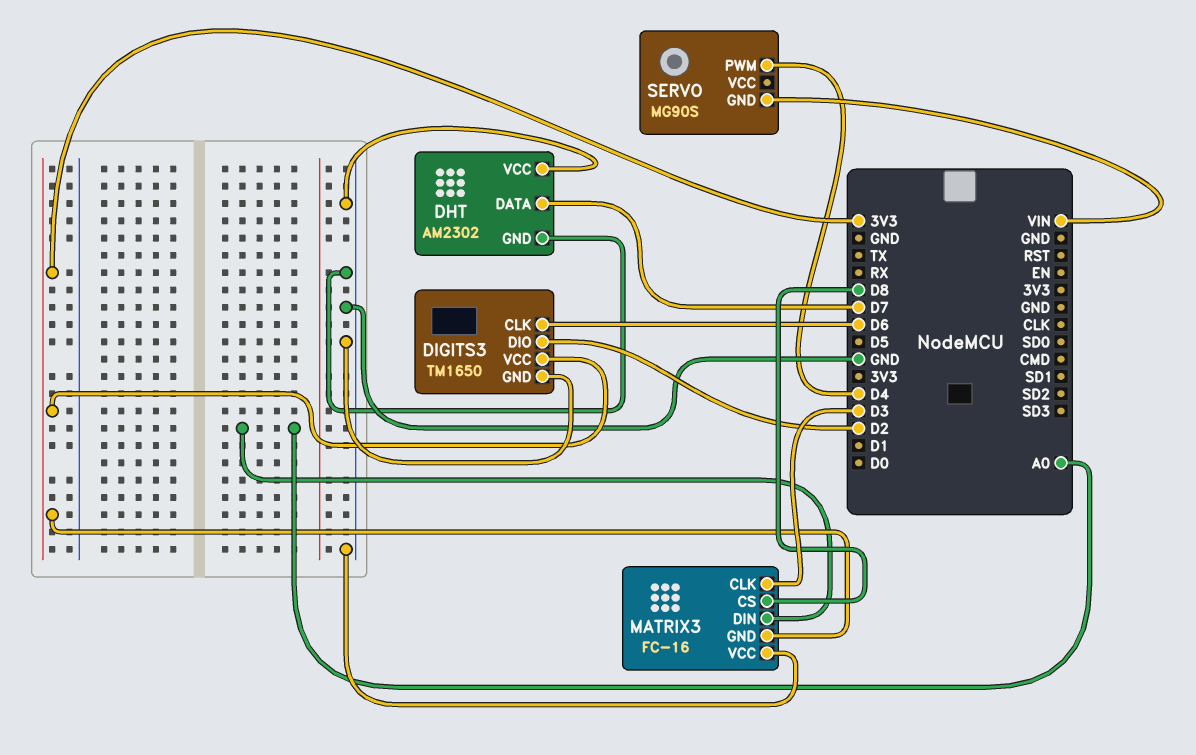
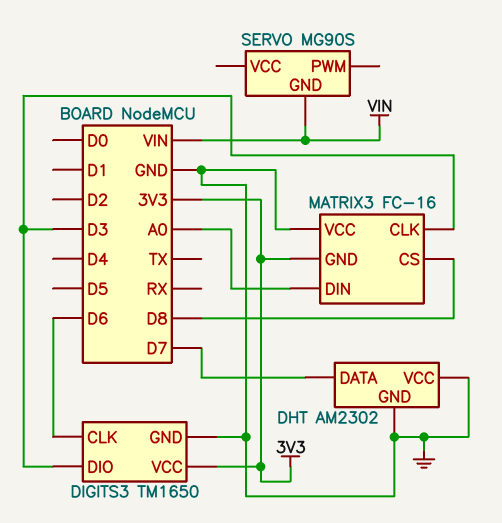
DIGITS3 pin DIO: D2 -> D3
SERVO pin PWM: D4 -> none

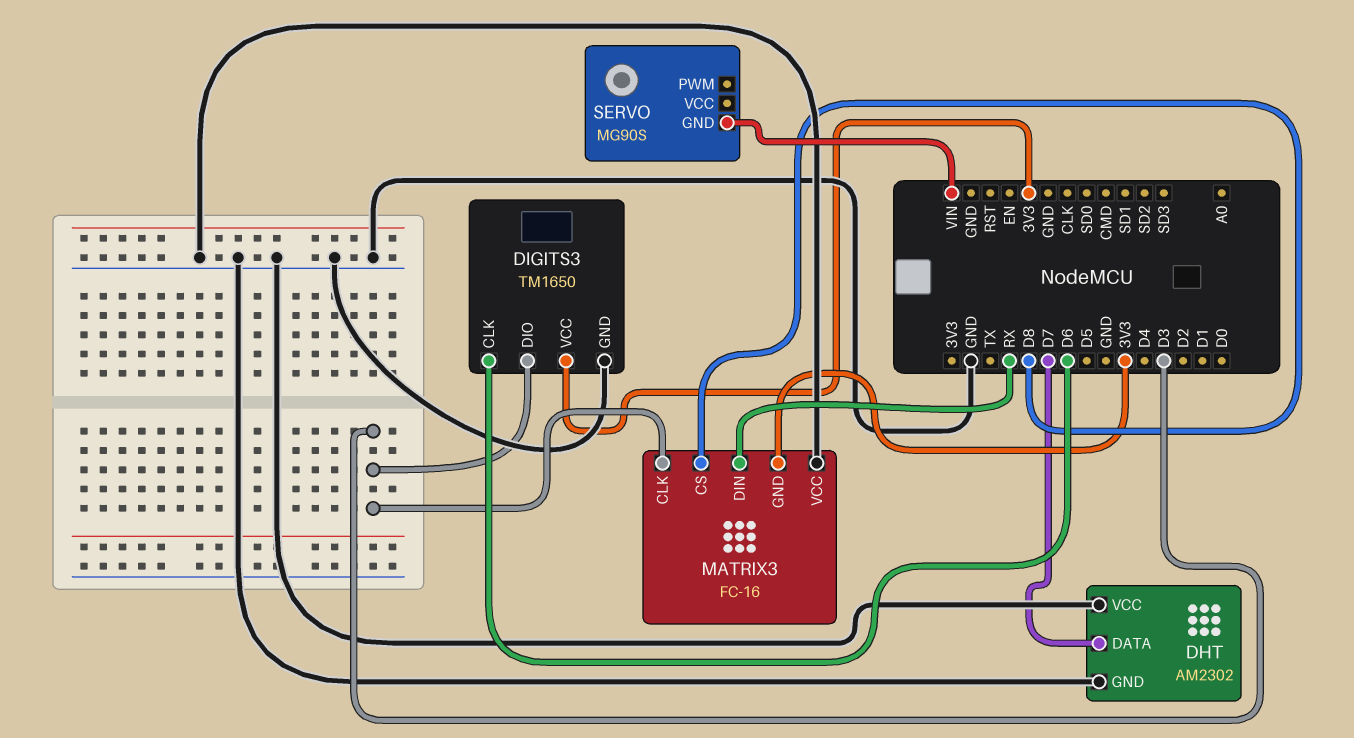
MATRIX3 pin DIN: A0 -> RX

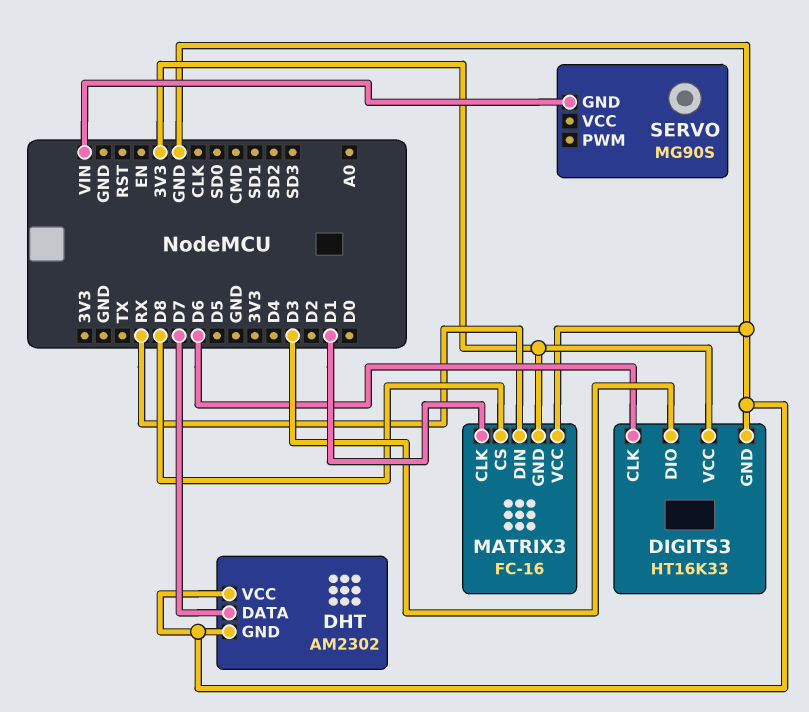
DIGITS3: TM1650 -> HT16K33
MATRIX3 pin CLK: D3 -> D1

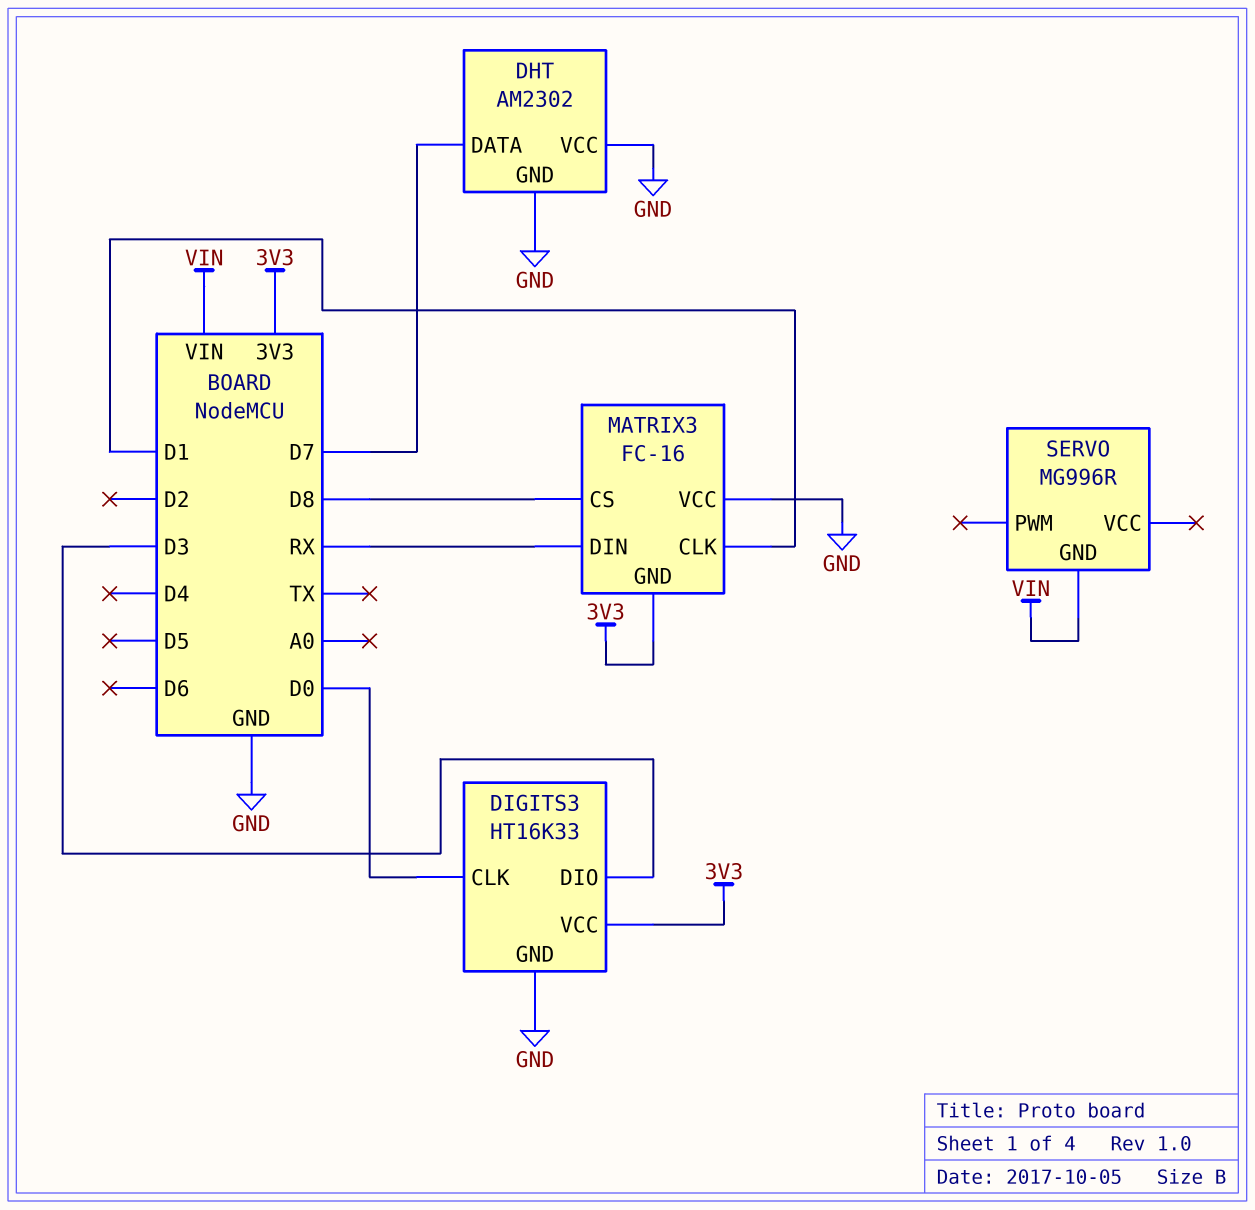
DIGITS3 pin CLK: D6 -> D0
SERVO: MG90S -> MG996R

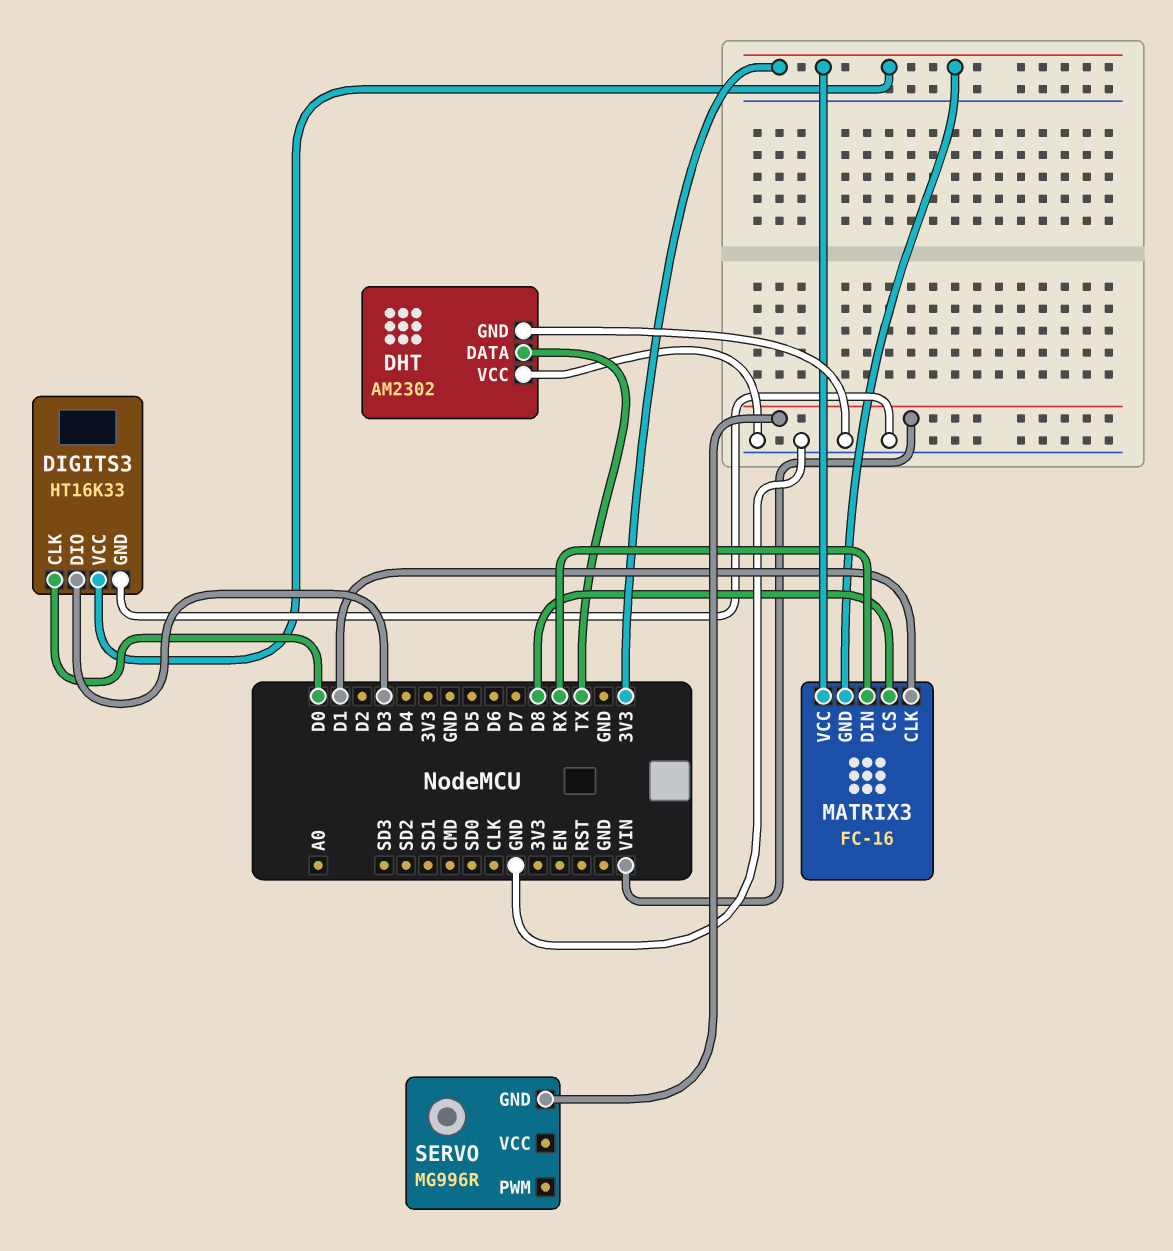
DHT pin DATA: D7 -> TX
MATRIX3 pin VCC: GND -> 3V3

